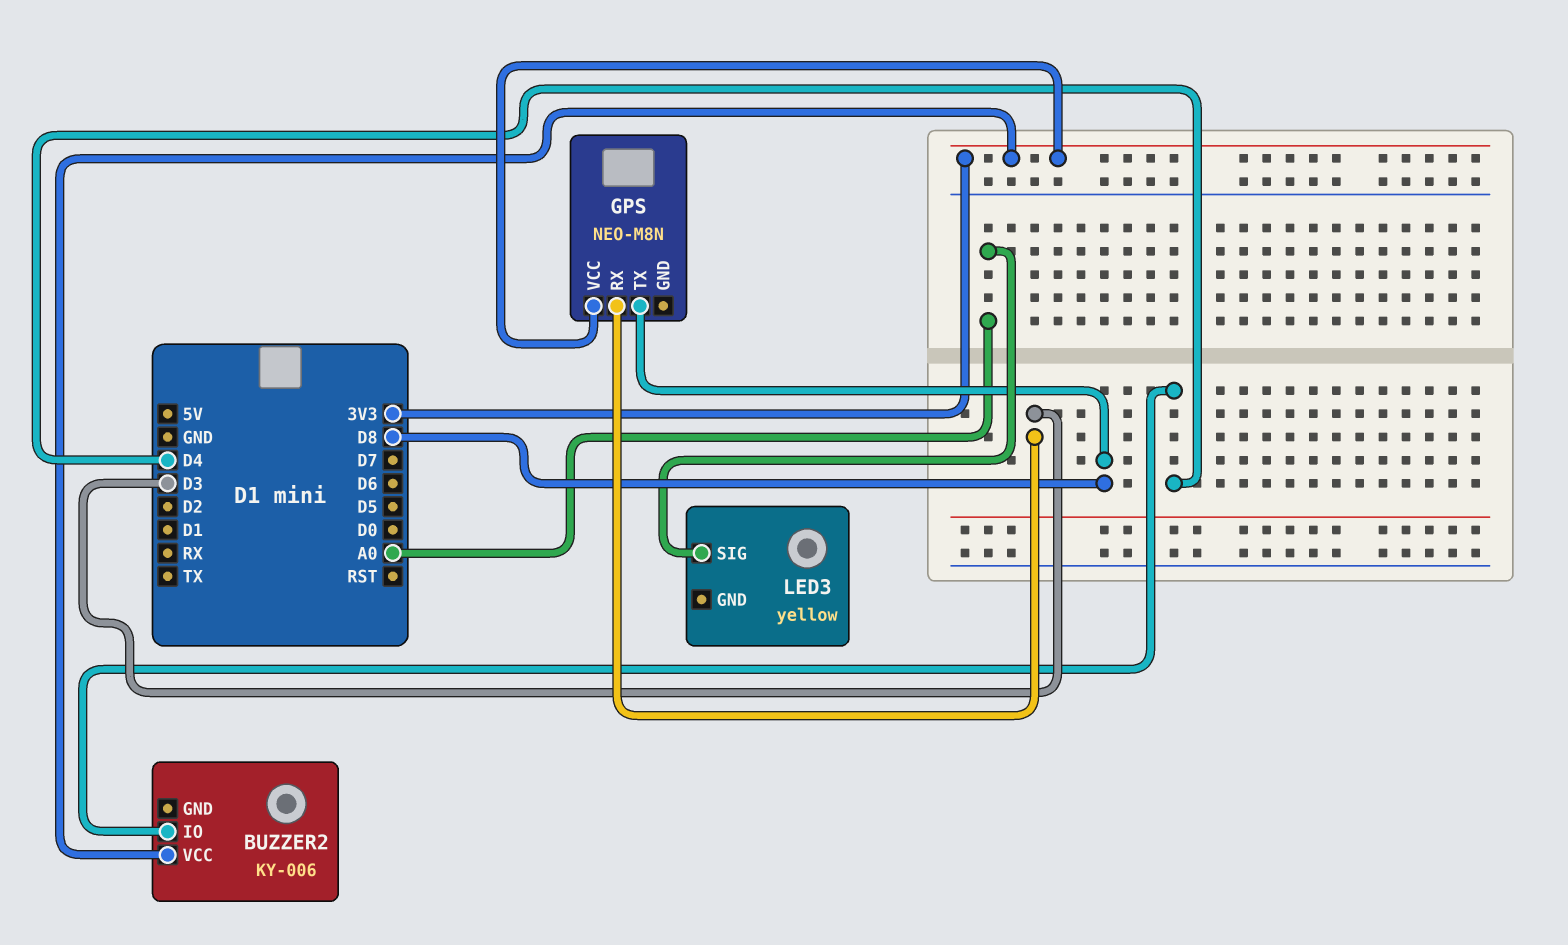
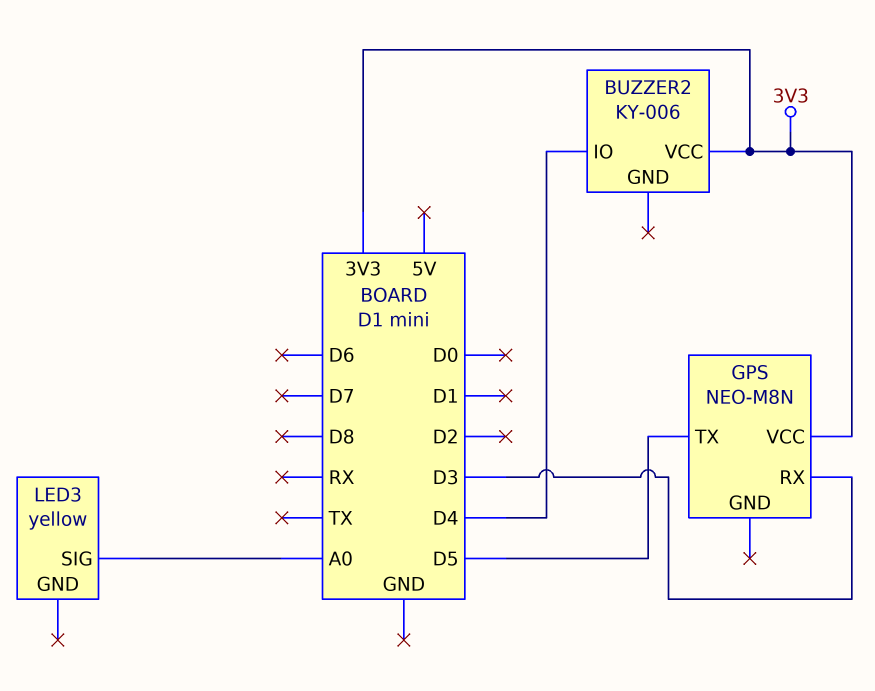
GPS pin TX: D8 -> D5

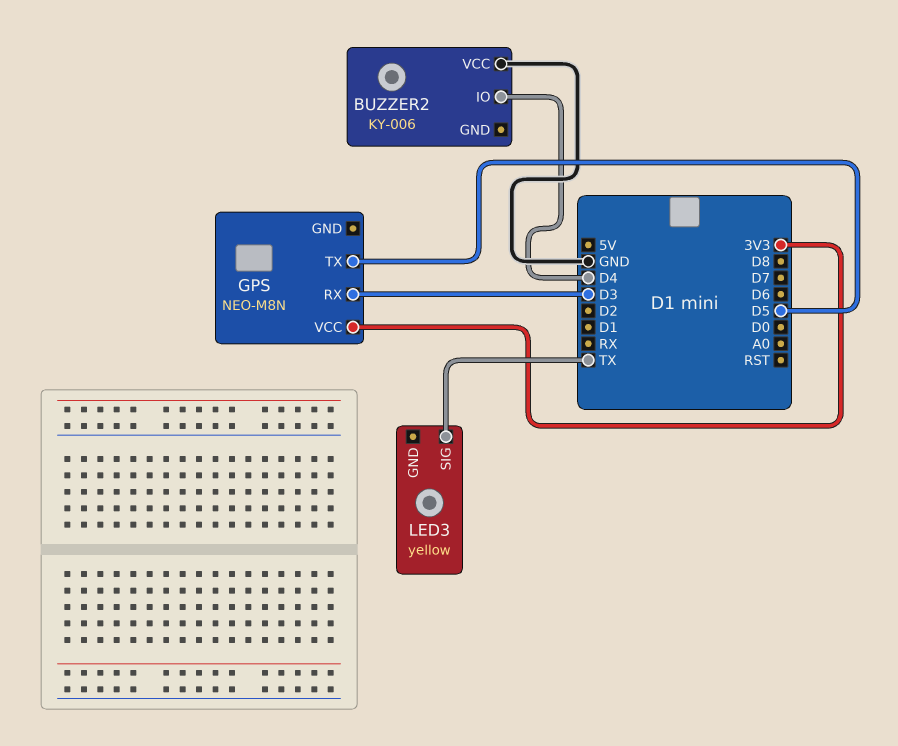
BUZZER2 pin VCC: 3V3 -> GND
LED3 pin SIG: A0 -> TX

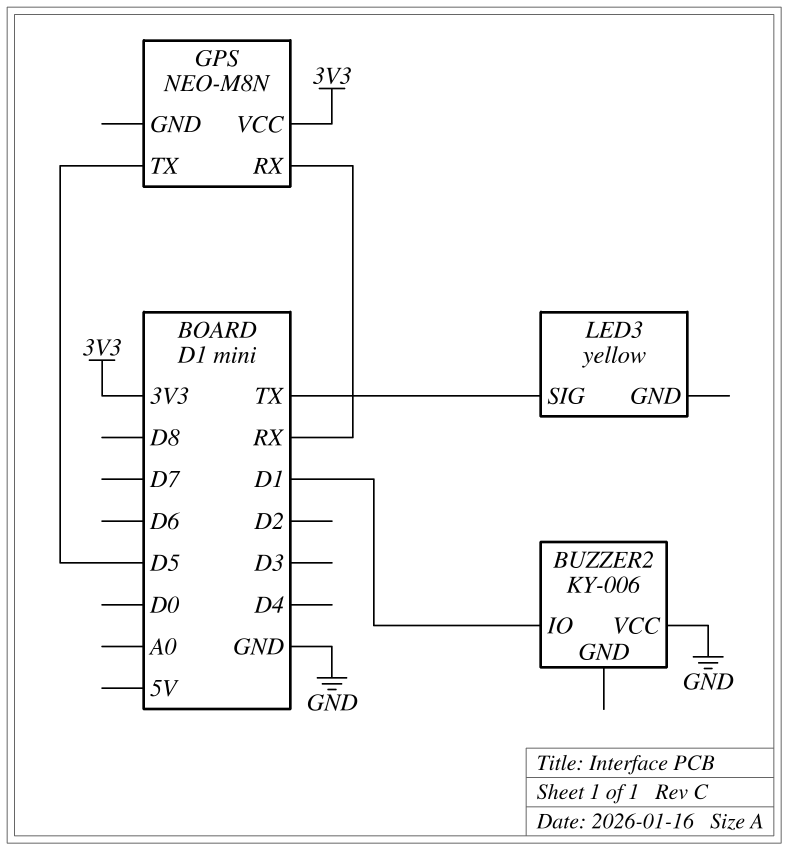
BUZZER2 pin IO: D4 -> D1
GPS pin RX: D3 -> RX

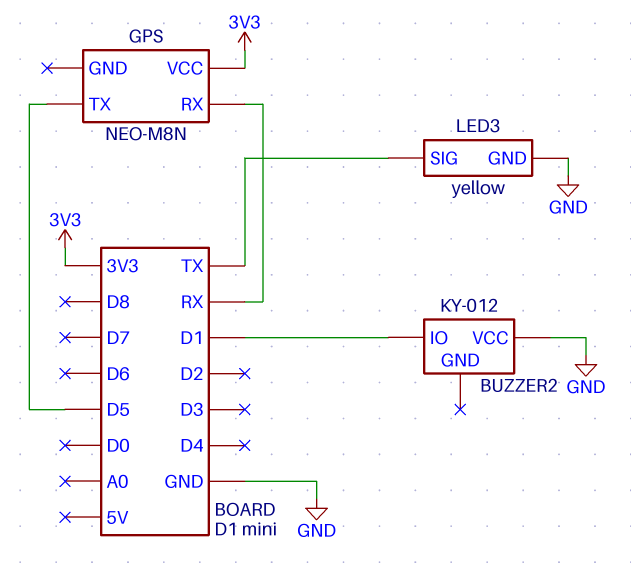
BUZZER2: KY-006 -> KY-012
LED3 pin GND: none -> GND

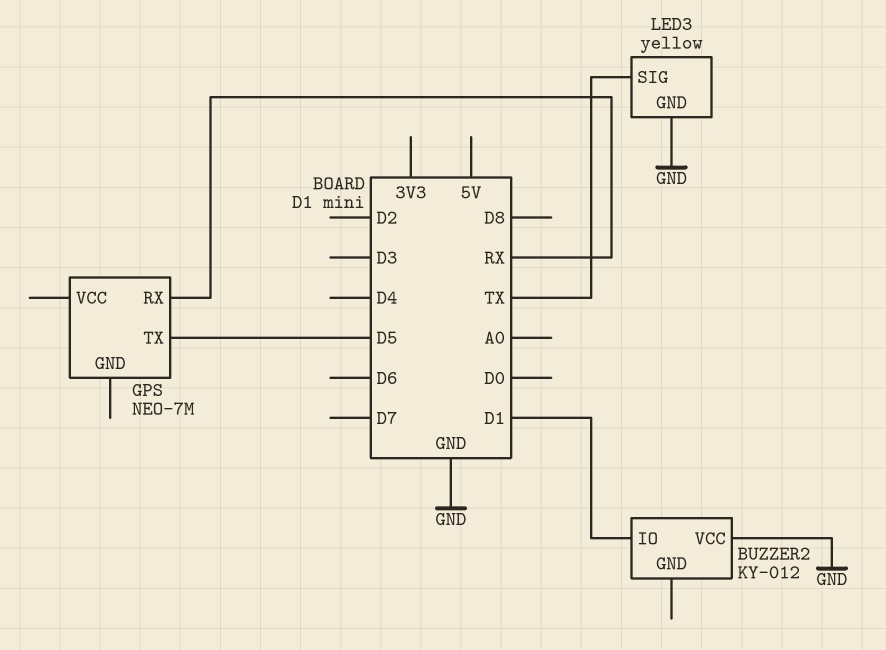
GPS: NEO-M8N -> NEO-7M
GPS pin VCC: 3V3 -> none

